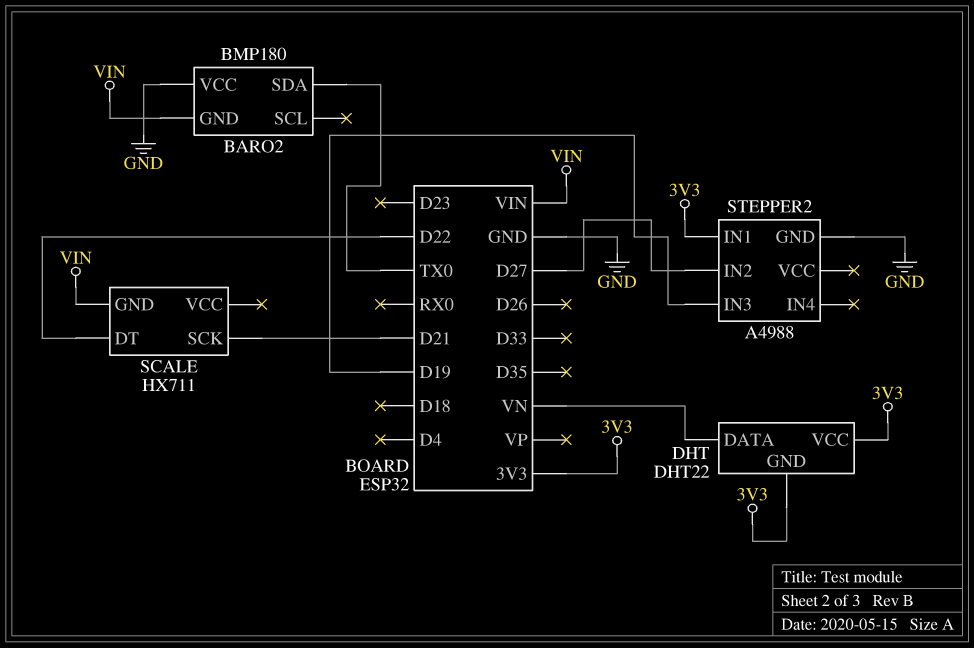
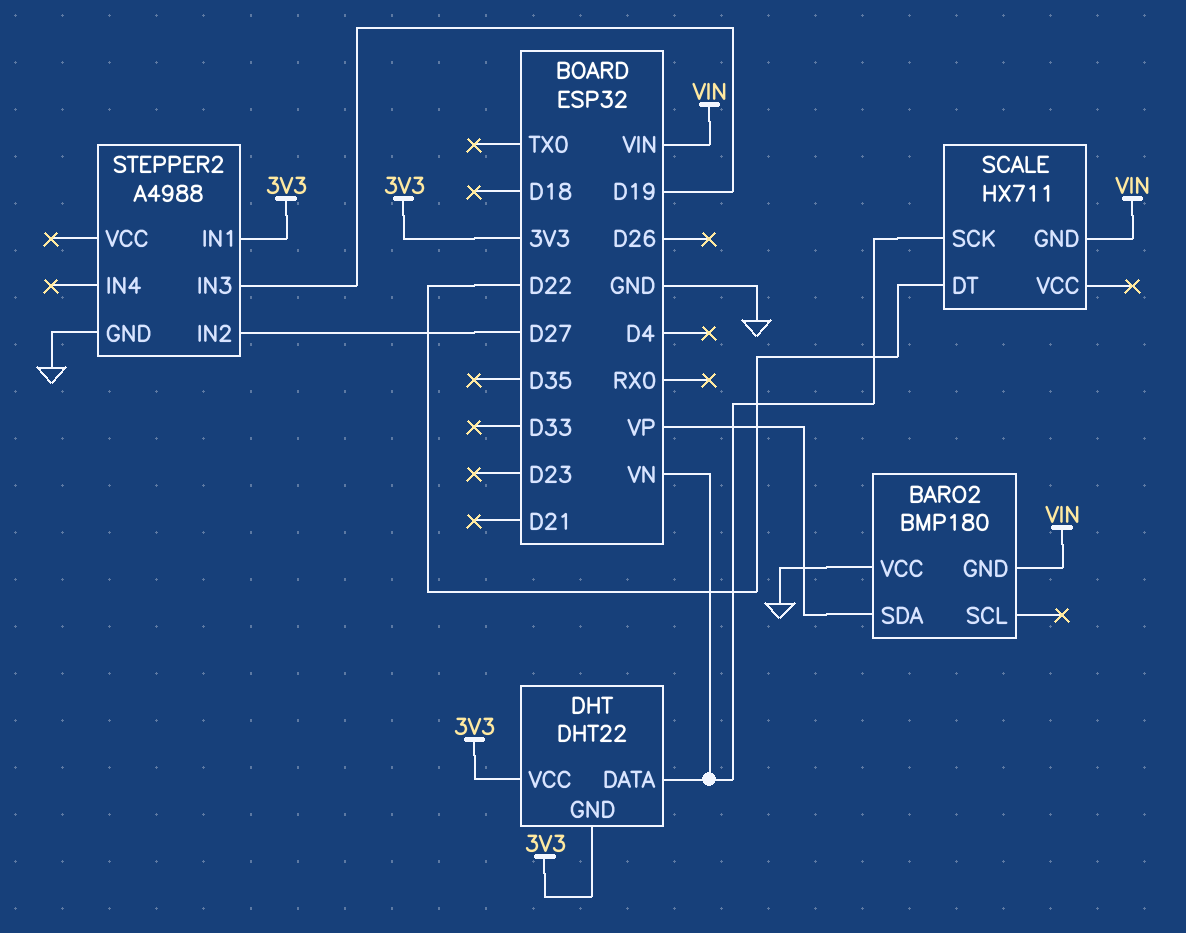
BARO2 pin SDA: TX0 -> VP
SCALE pin SCK: D21 -> VN

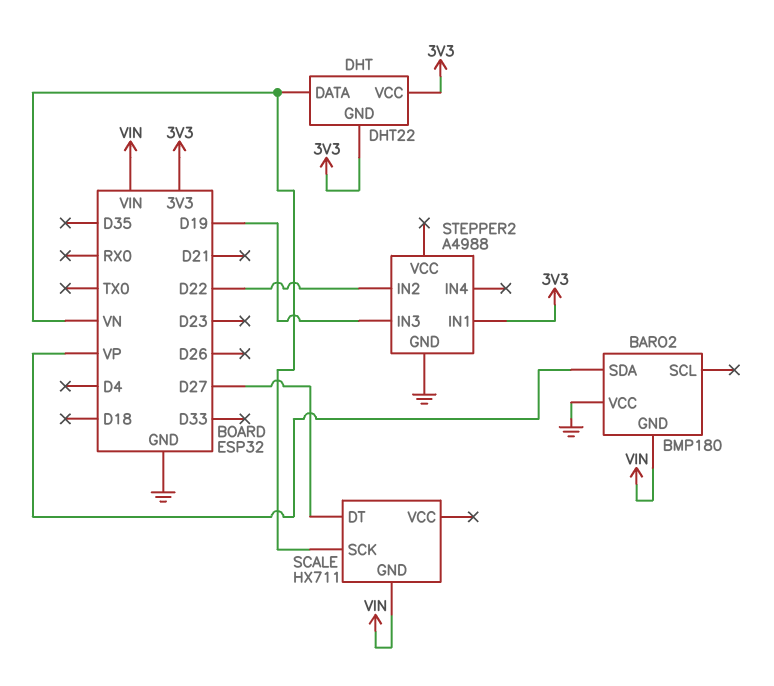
SCALE pin DT: D22 -> D27
STEPPER2 pin IN2: D27 -> D22

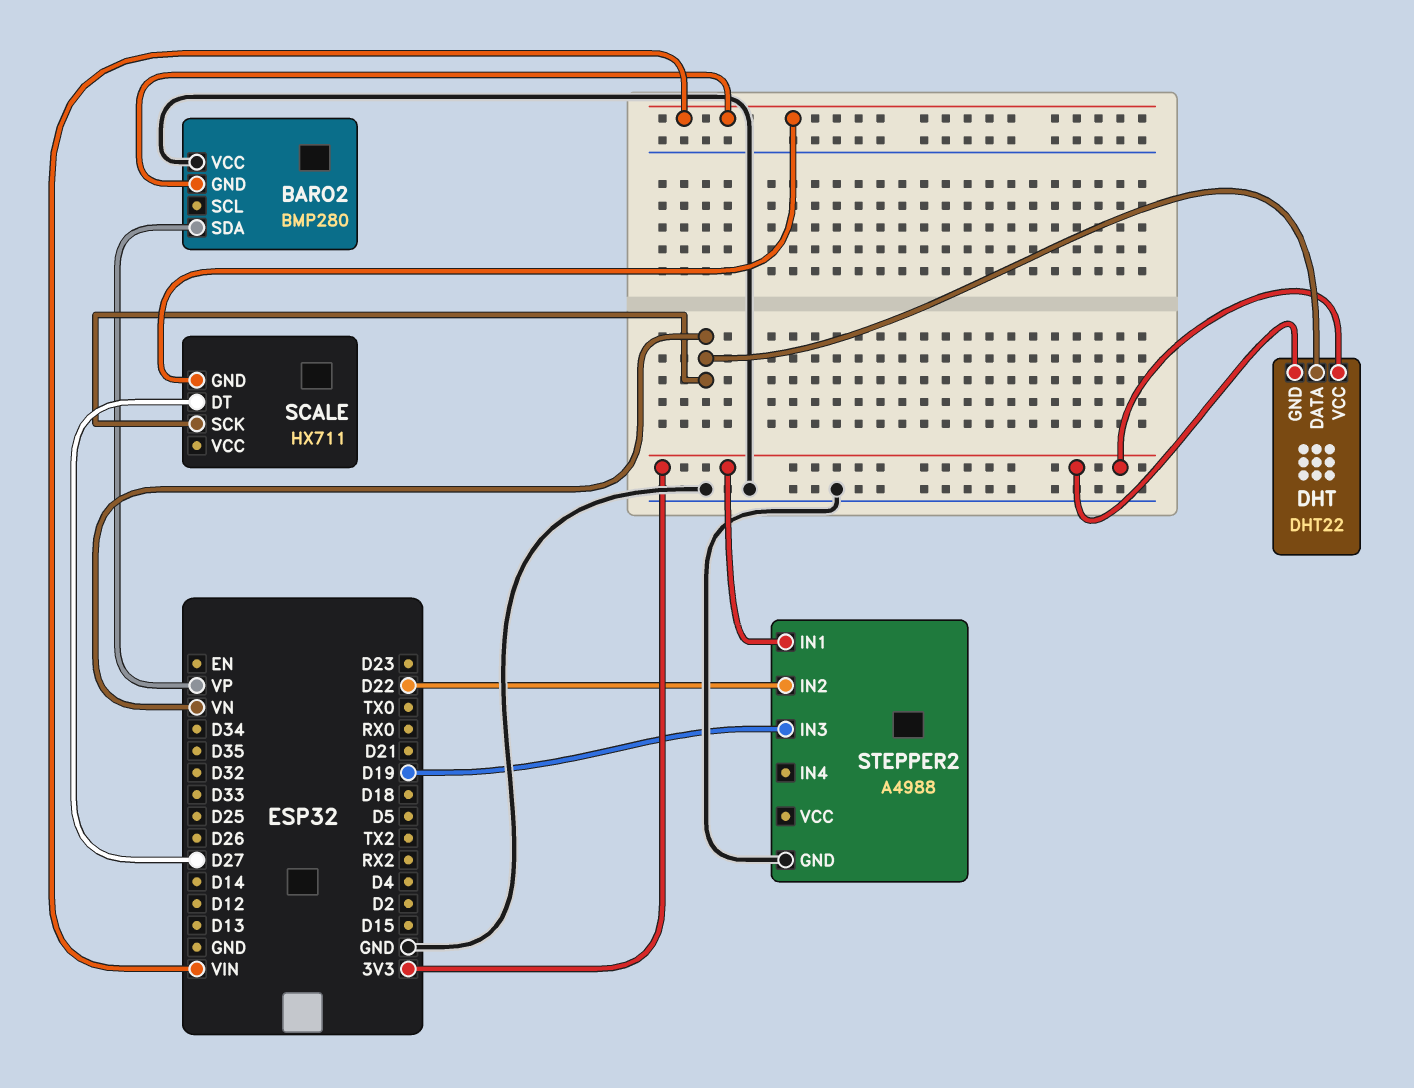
BARO2: BMP180 -> BMP280

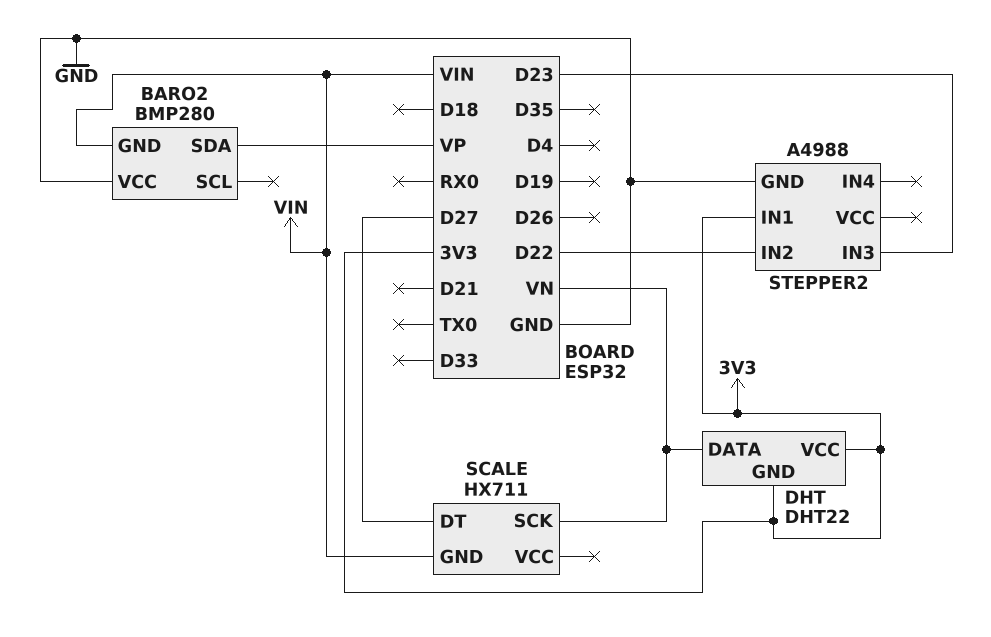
STEPPER2 pin IN3: D19 -> D23

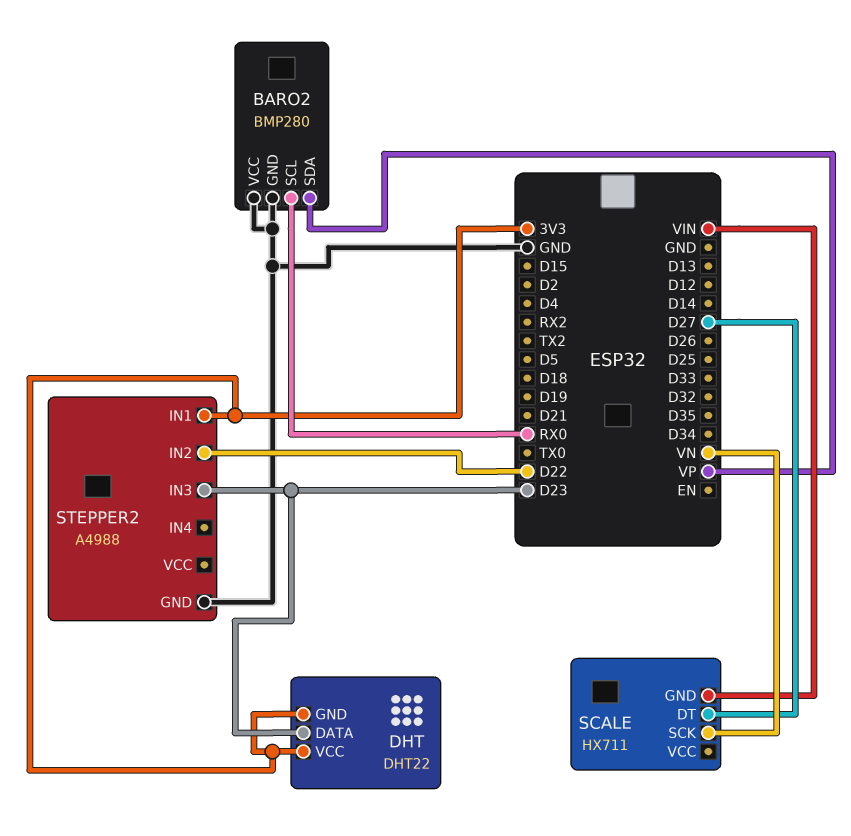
BARO2 pin GND: VIN -> GND
BARO2 pin SCL: none -> RX0
DHT pin DATA: VN -> D23

